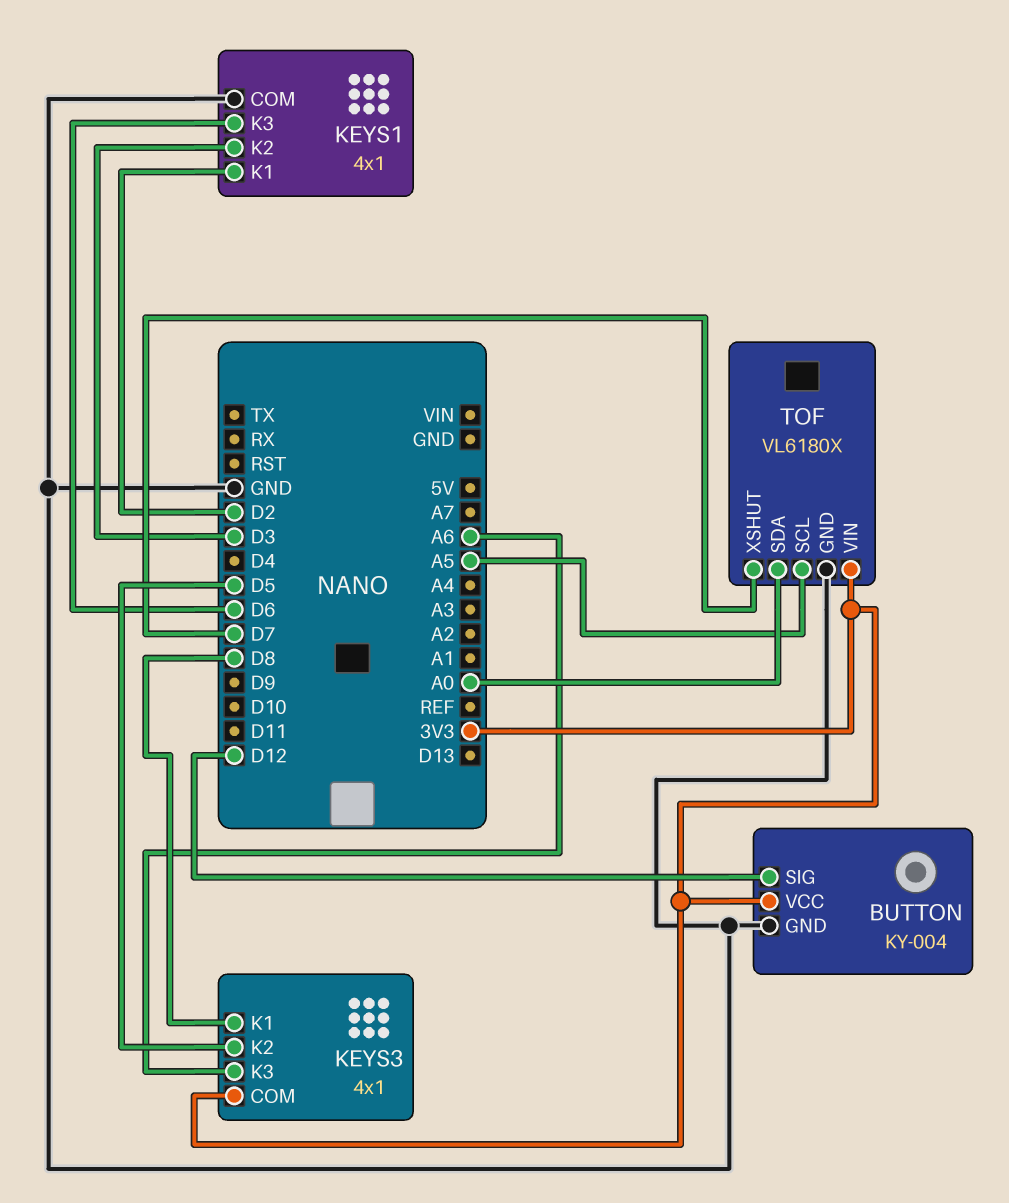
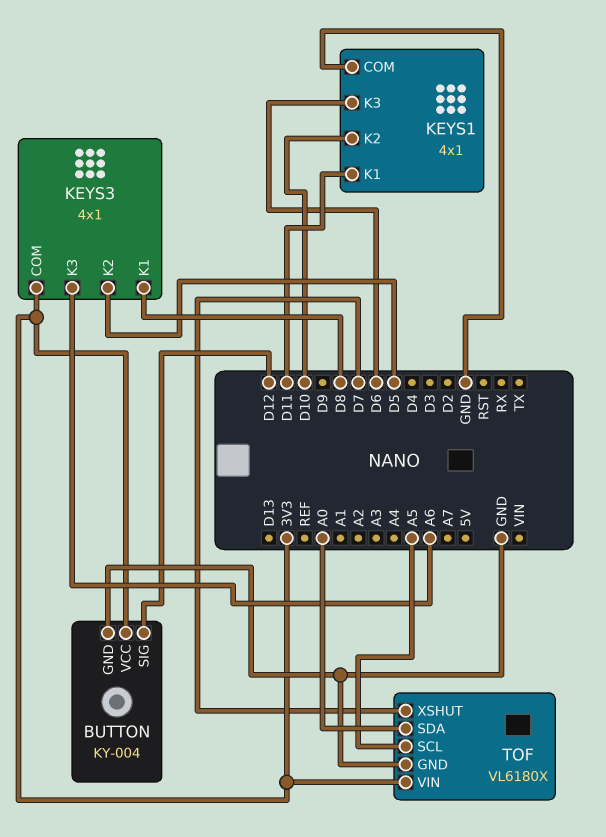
KEYS1 pin K1: D2 -> D11
KEYS1 pin K2: D3 -> D10

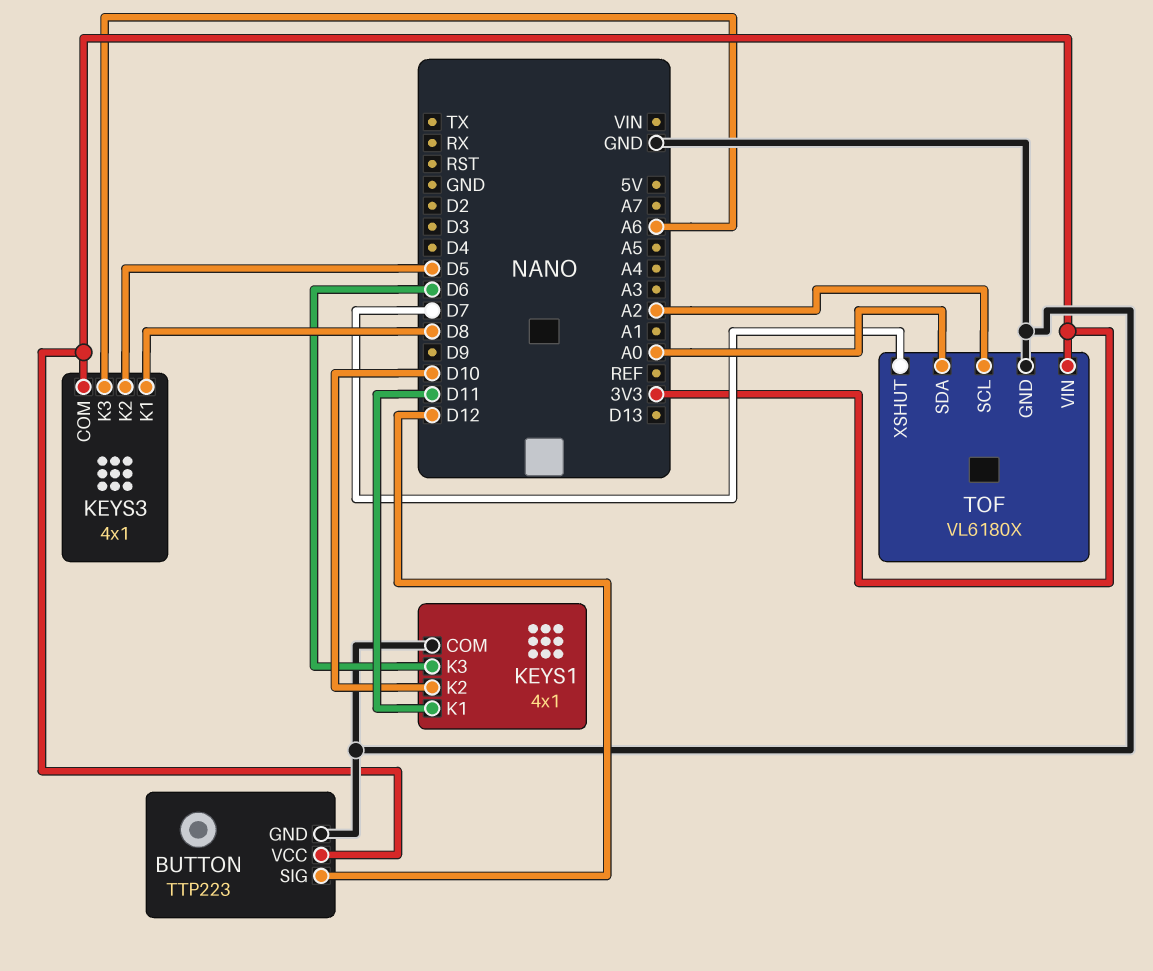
BUTTON: KY-004 -> TTP223
TOF pin SCL: A5 -> A2

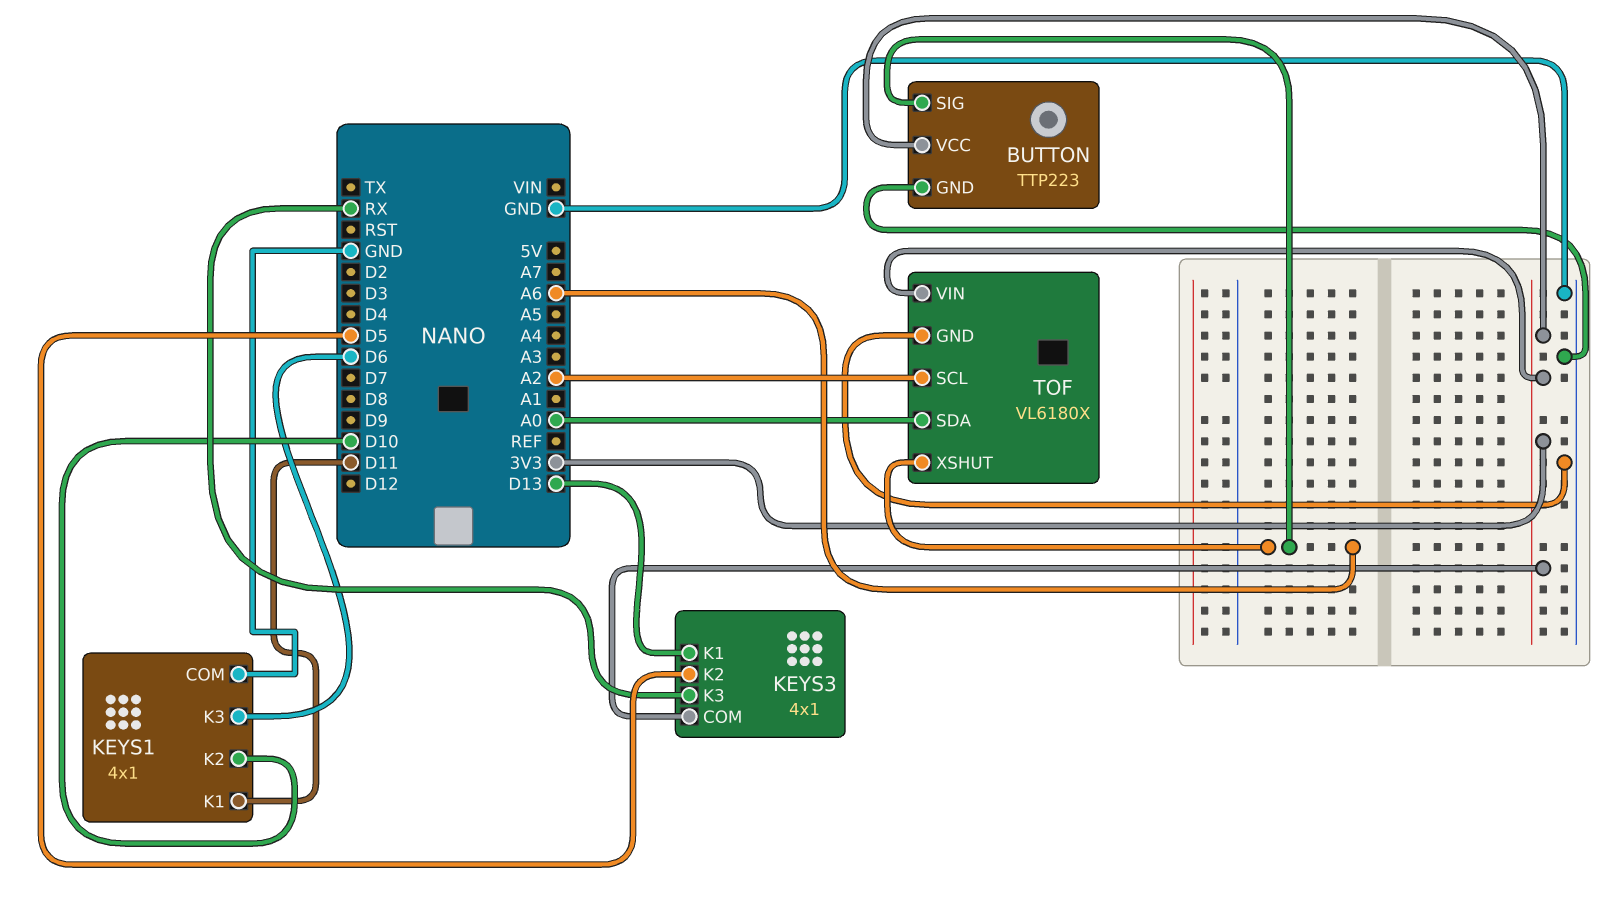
BUTTON pin SIG: D12 -> A6
KEYS3 pin K1: D8 -> D13
KEYS3 pin K3: A6 -> RX
TOF pin XSHUT: D7 -> A6

